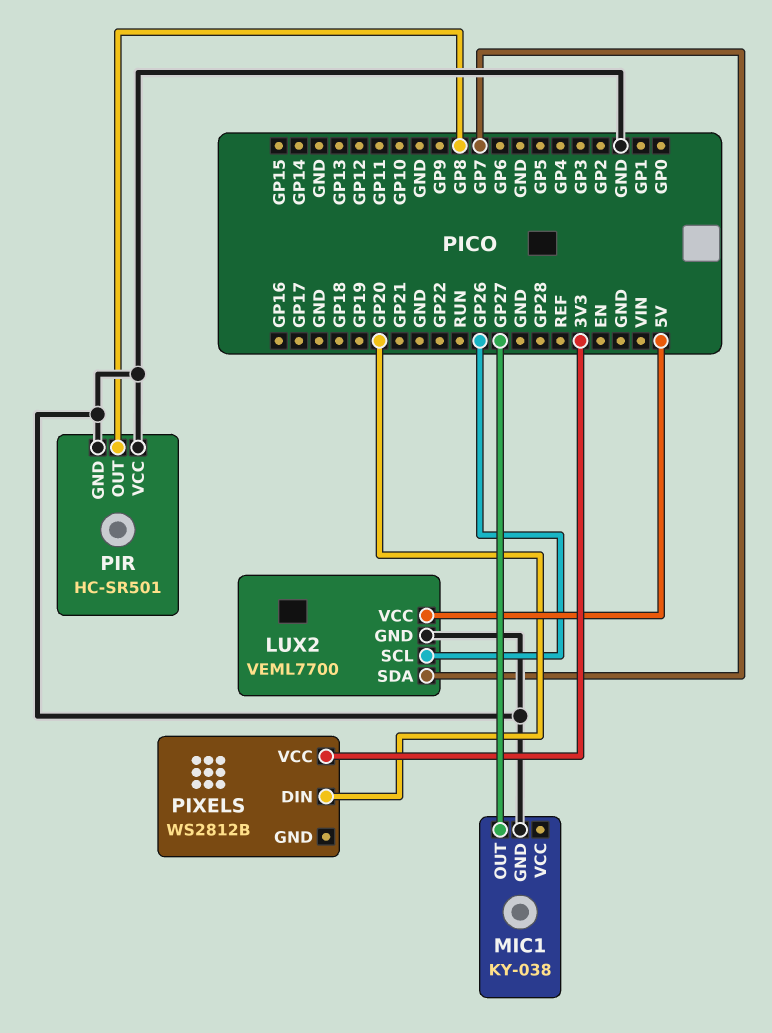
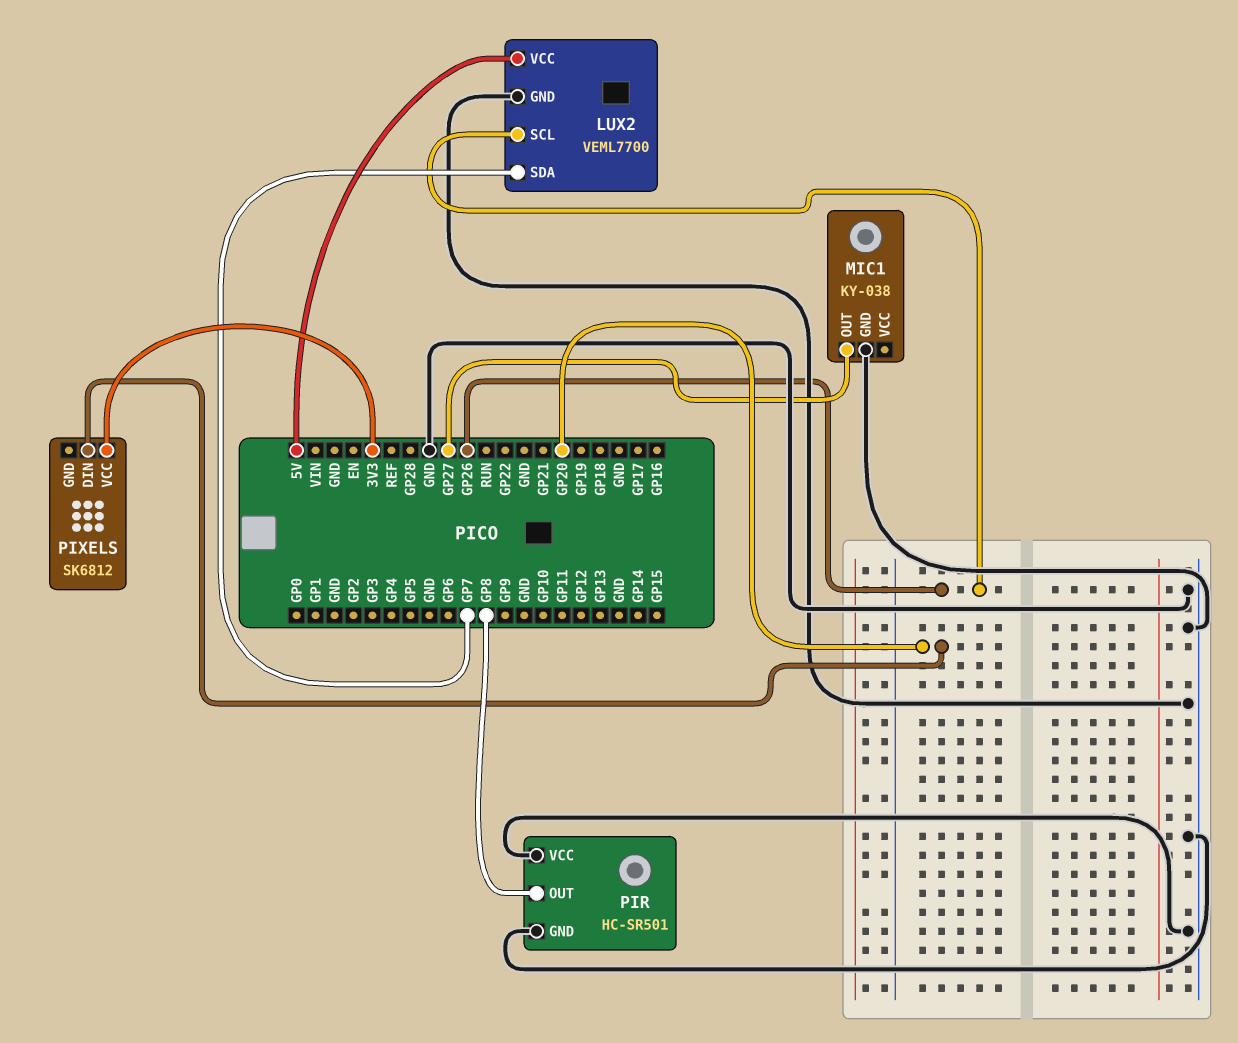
PIXELS: WS2812B -> SK6812

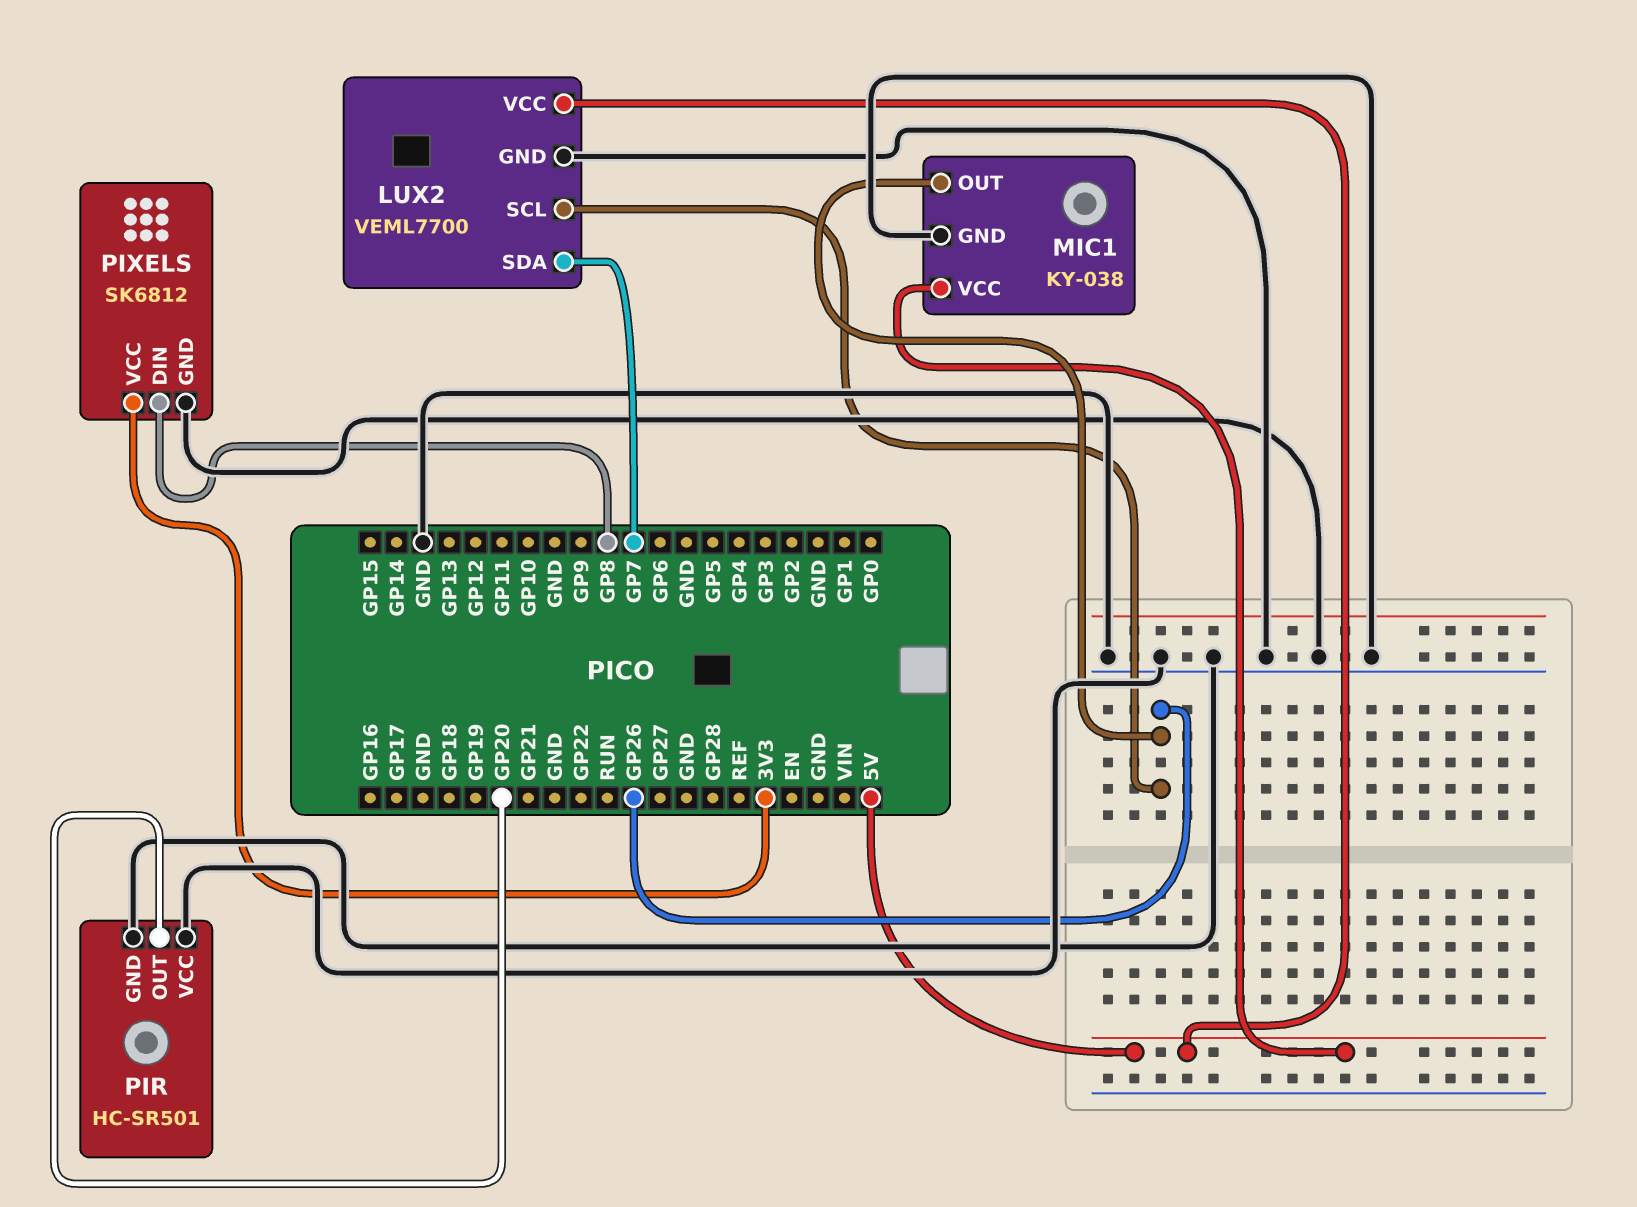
MIC1 pin OUT: GP27 -> GP26
MIC1 pin VCC: none -> 5V
PIR pin OUT: GP8 -> GP20
PIXELS pin DIN: GP20 -> GP8
PIXELS pin GND: none -> GND

